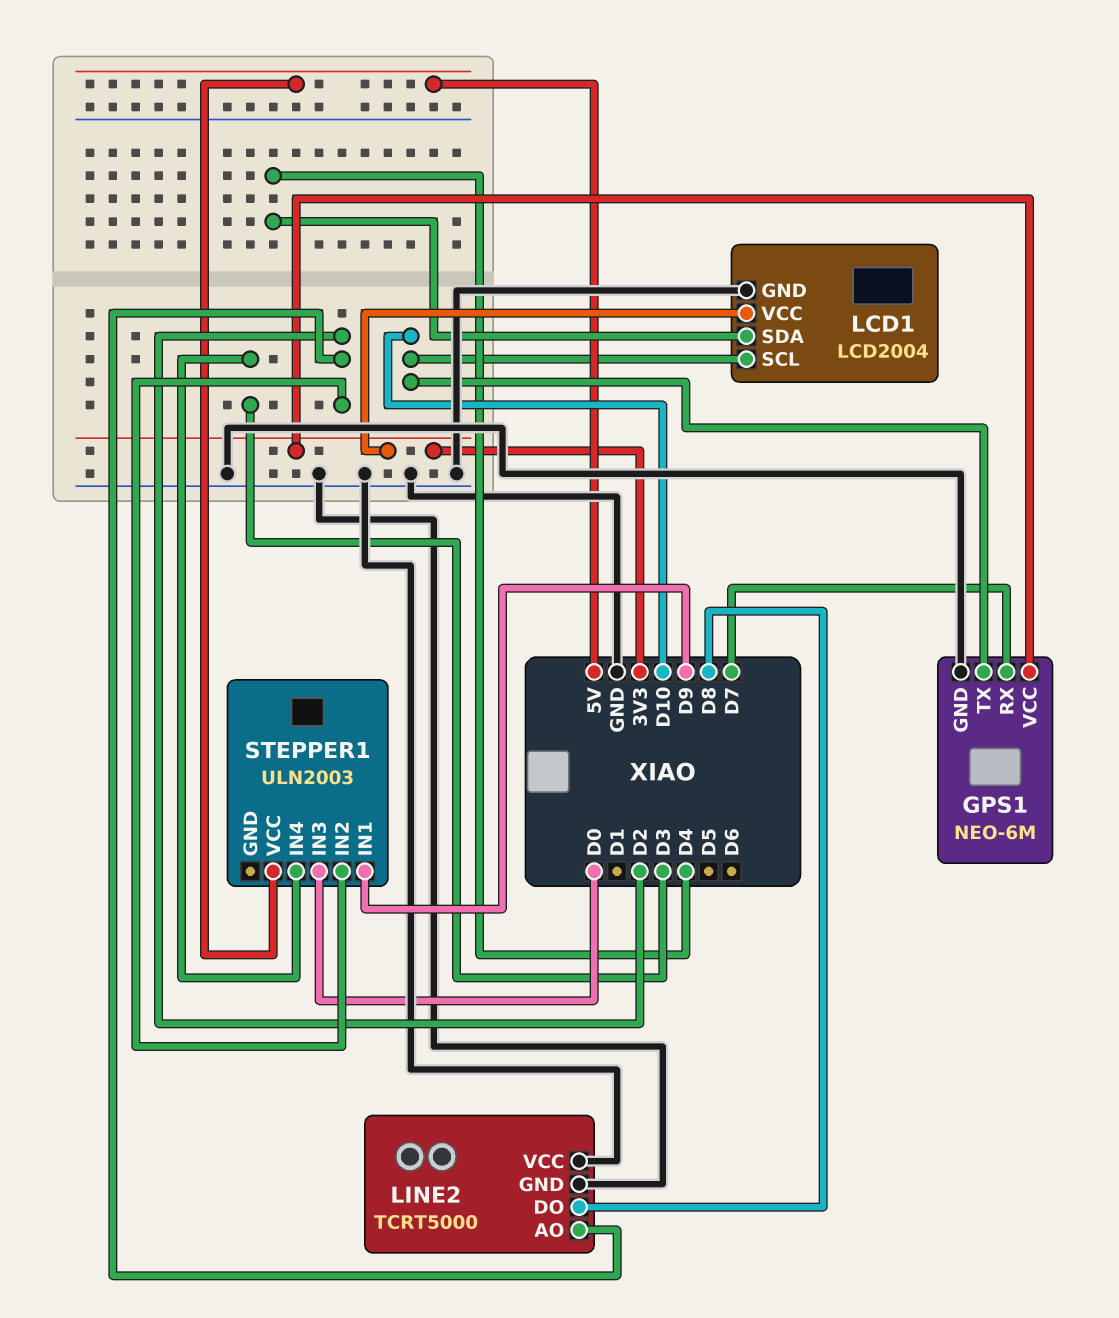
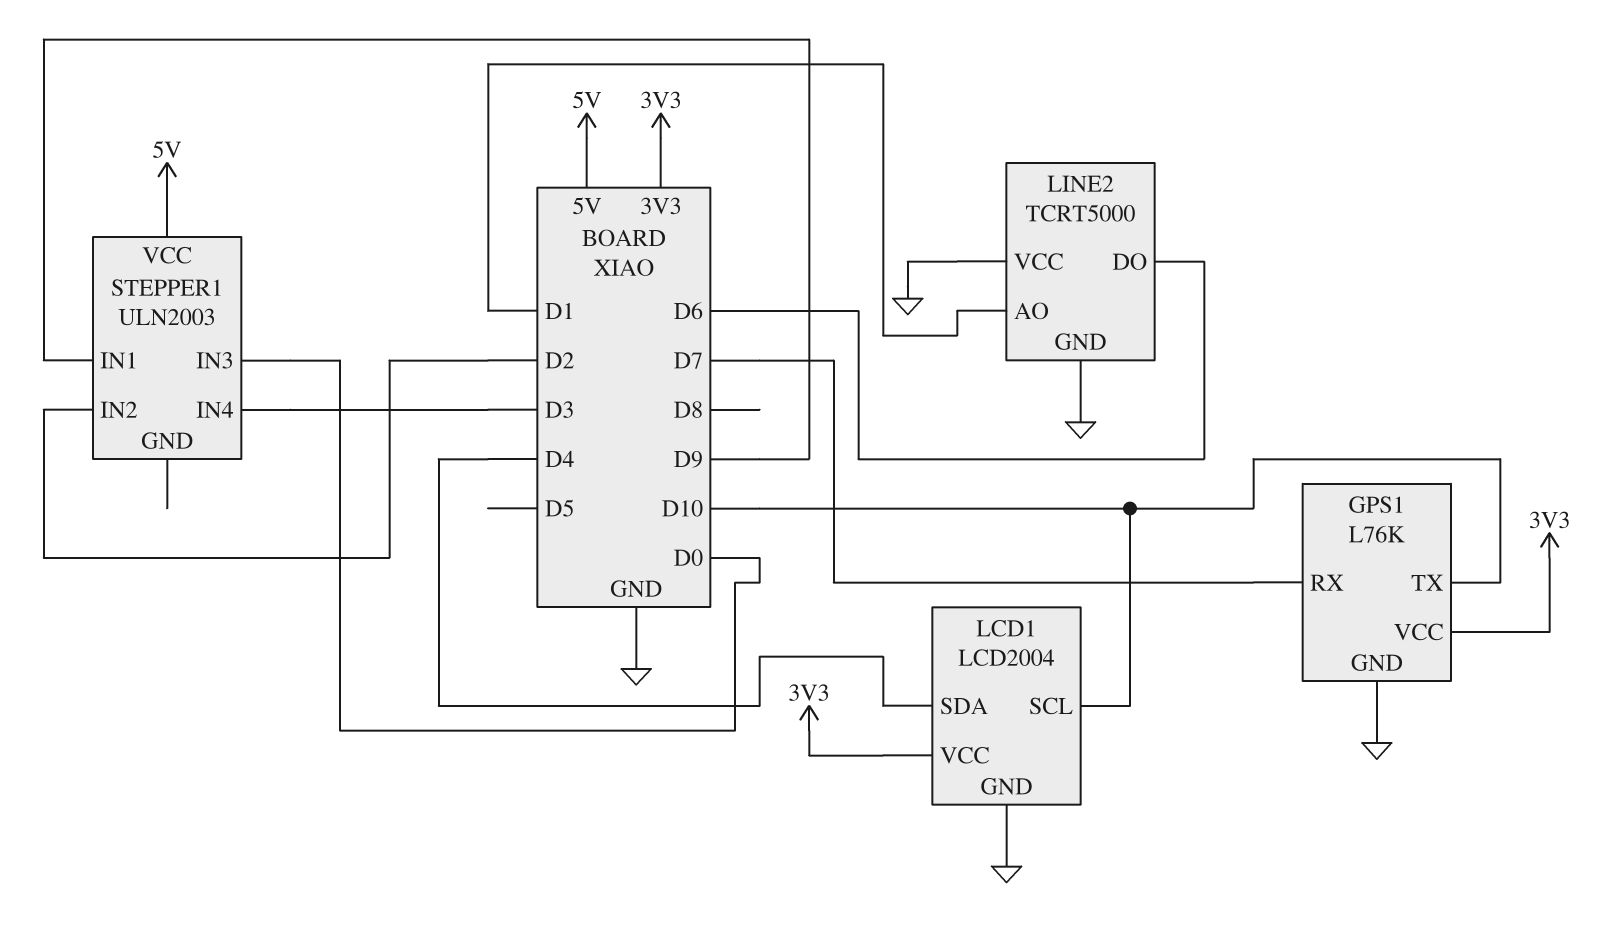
GPS1: NEO-6M -> L76K
LINE2 pin AO: D2 -> D1
LINE2 pin DO: D8 -> D6

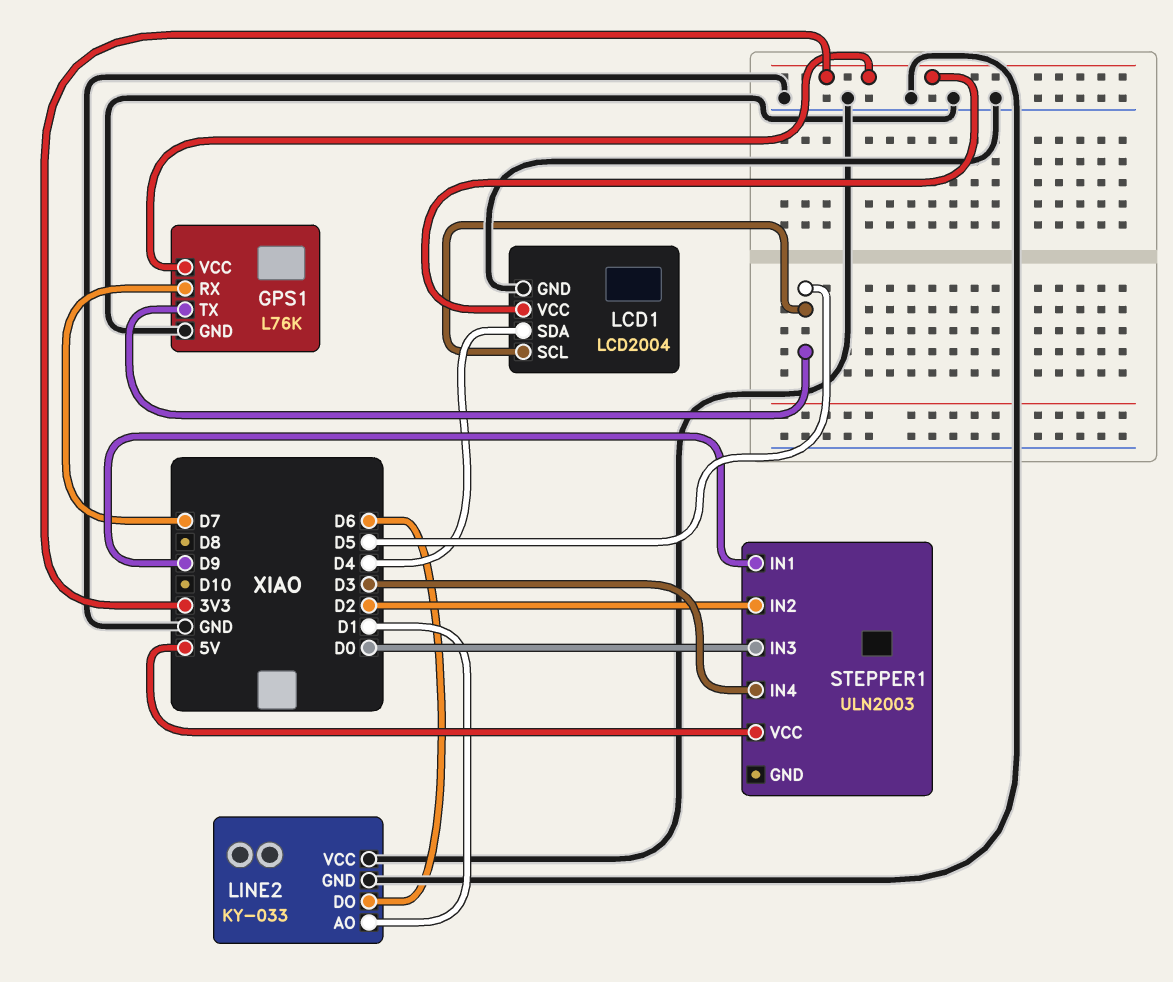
GPS1 pin TX: D10 -> D5
LCD1 pin SCL: D10 -> D5
LINE2: TCRT5000 -> KY-033

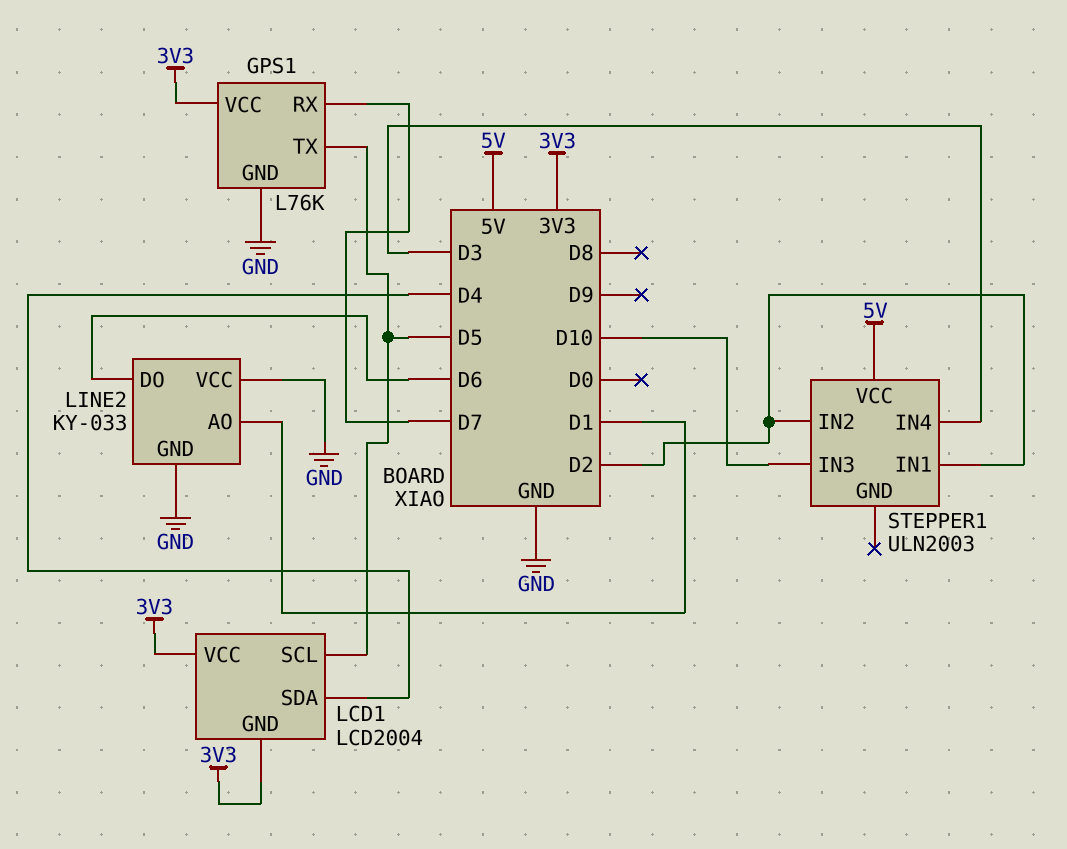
LCD1 pin GND: GND -> 3V3
STEPPER1 pin IN1: D9 -> D2
STEPPER1 pin IN3: D0 -> D10

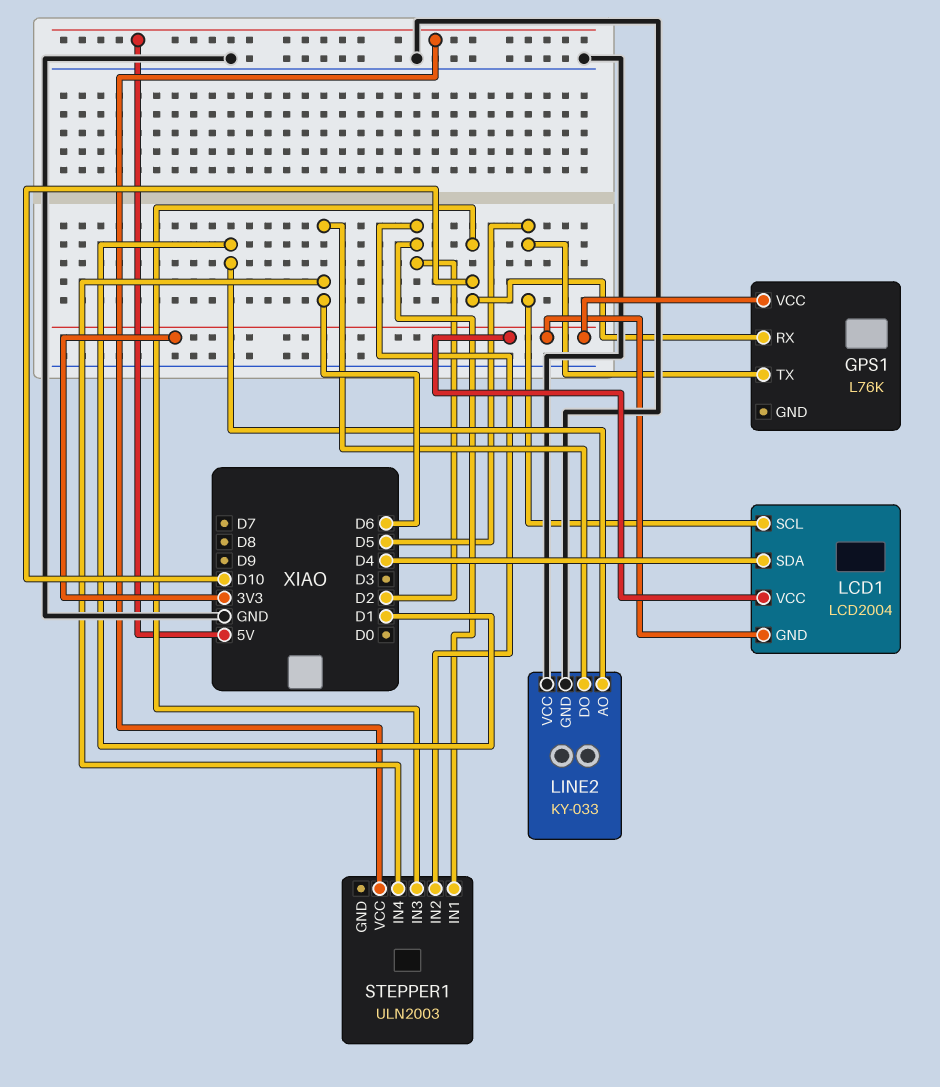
GPS1 pin GND: GND -> none
GPS1 pin RX: D7 -> D10
STEPPER1 pin IN4: D3 -> D6

